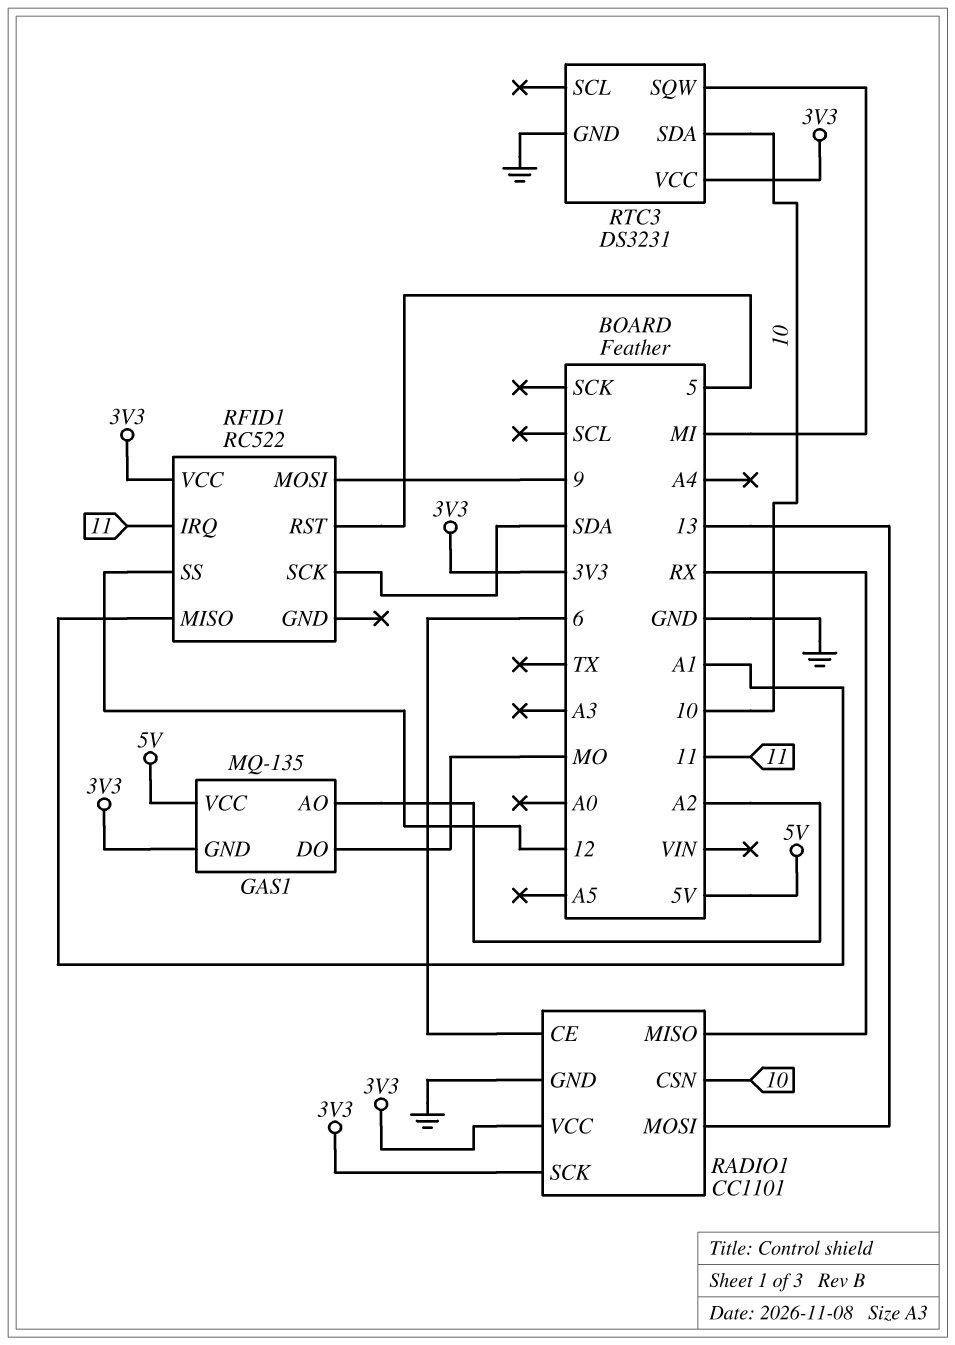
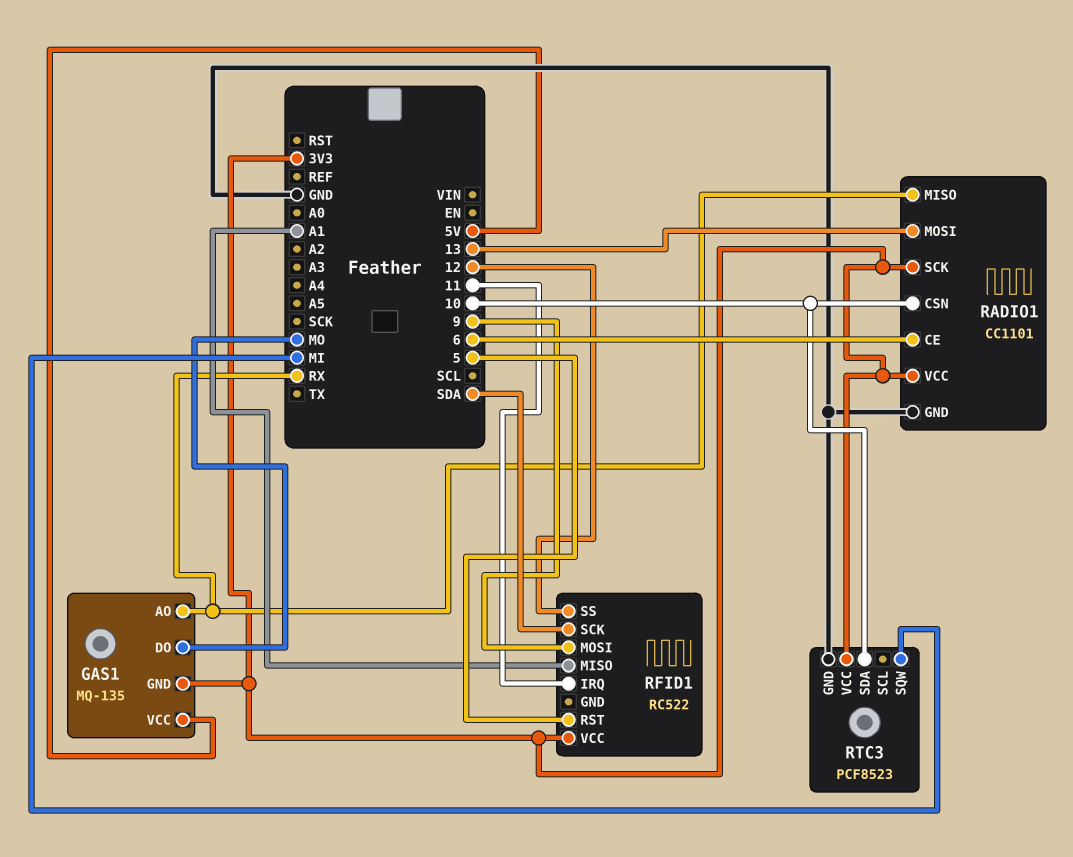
GAS1 pin AO: A2 -> RX
RTC3: DS3231 -> PCF8523

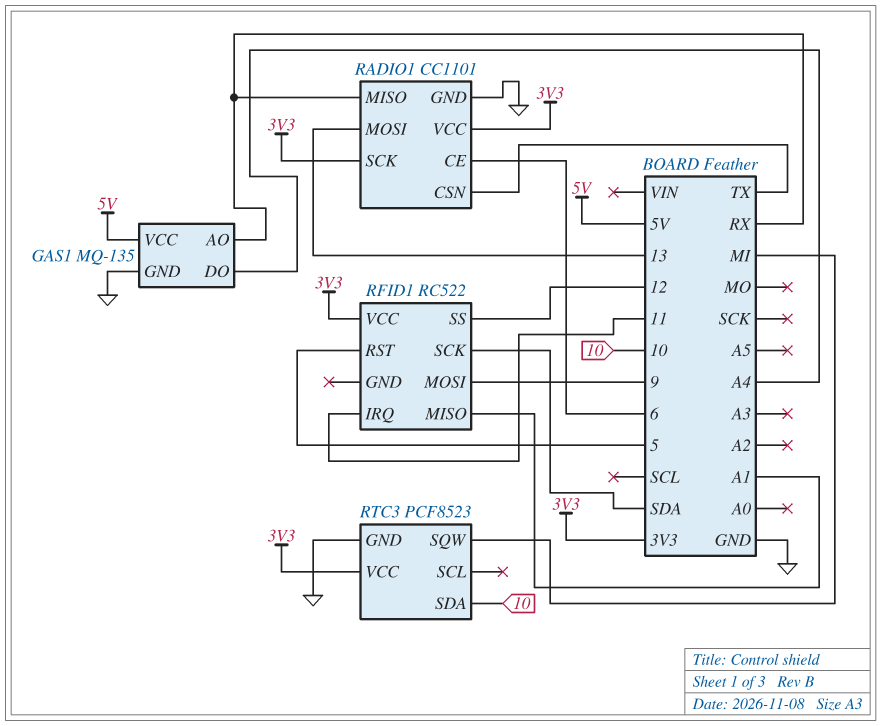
GAS1 pin DO: MO -> A4
GAS1 pin GND: 3V3 -> GND
RADIO1 pin CSN: 10 -> TX

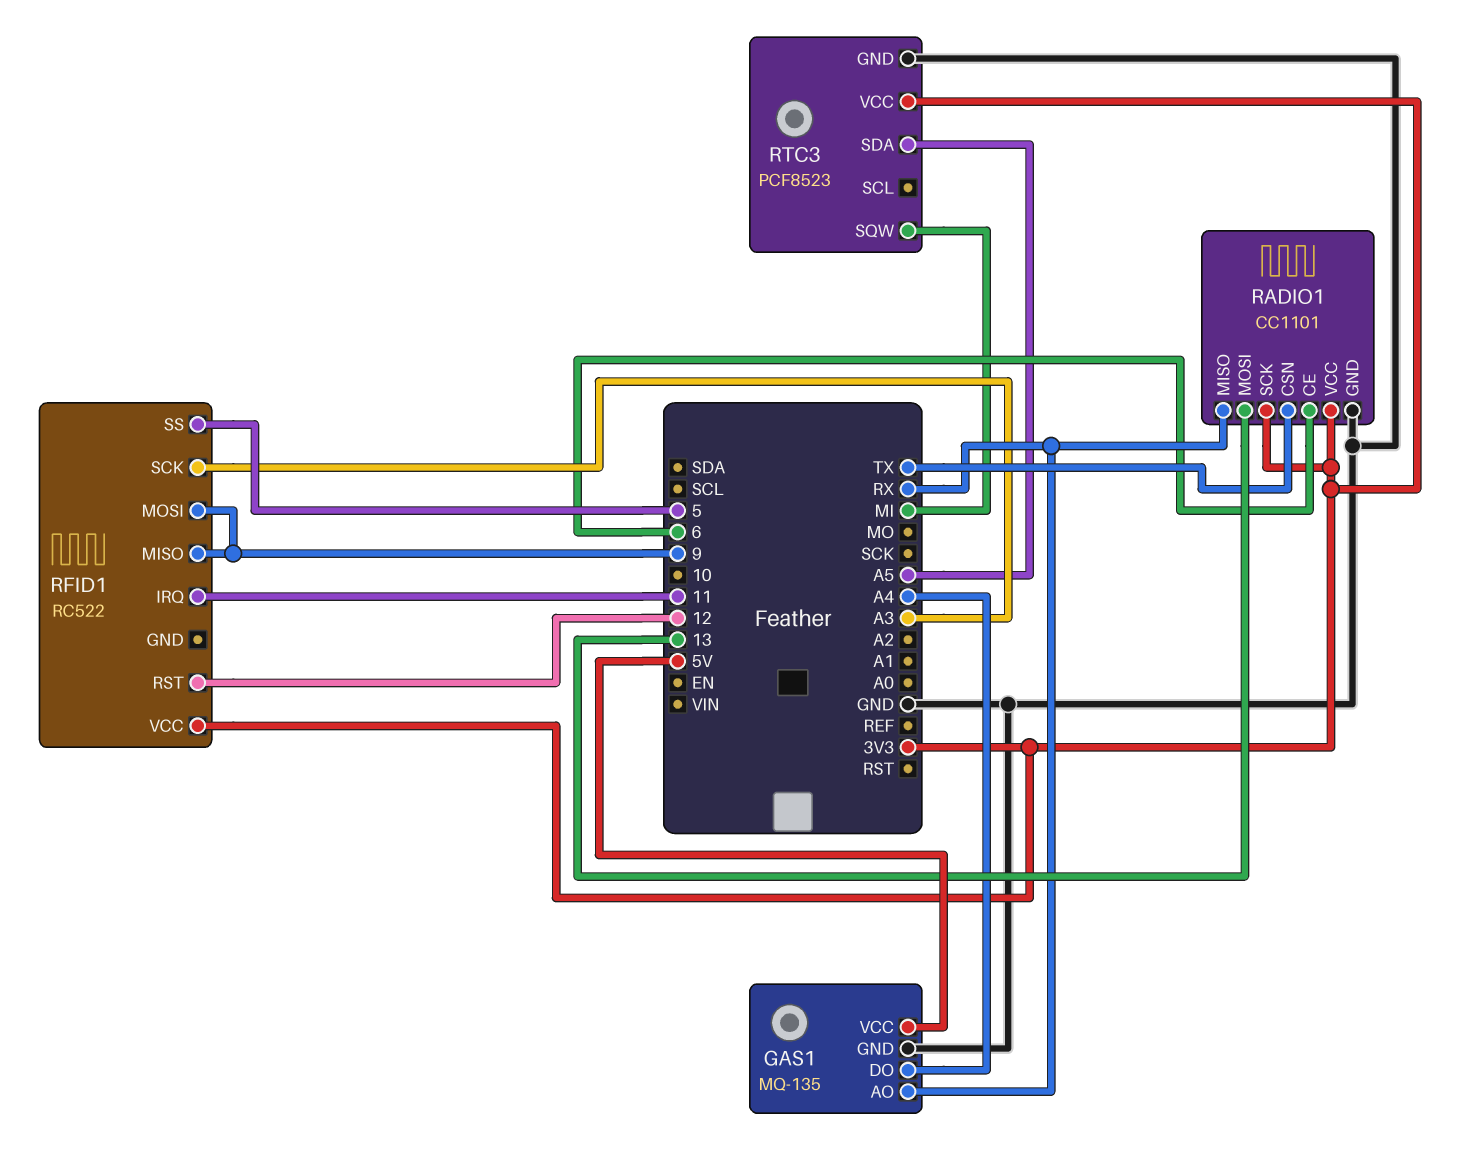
RFID1 pin MISO: A1 -> 9
RFID1 pin RST: 5 -> 12
RFID1 pin SCK: SDA -> A3
RFID1 pin SS: 12 -> 5
RTC3 pin SDA: 10 -> A5

